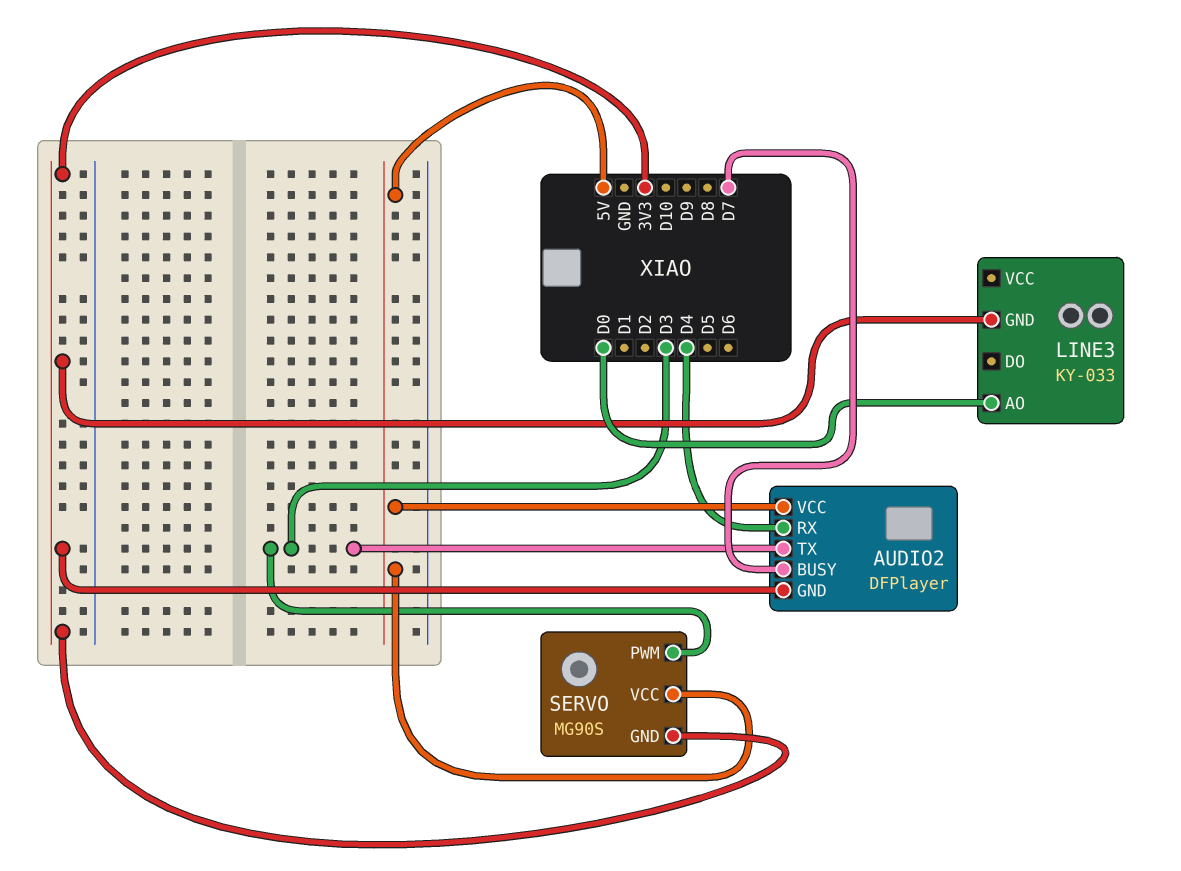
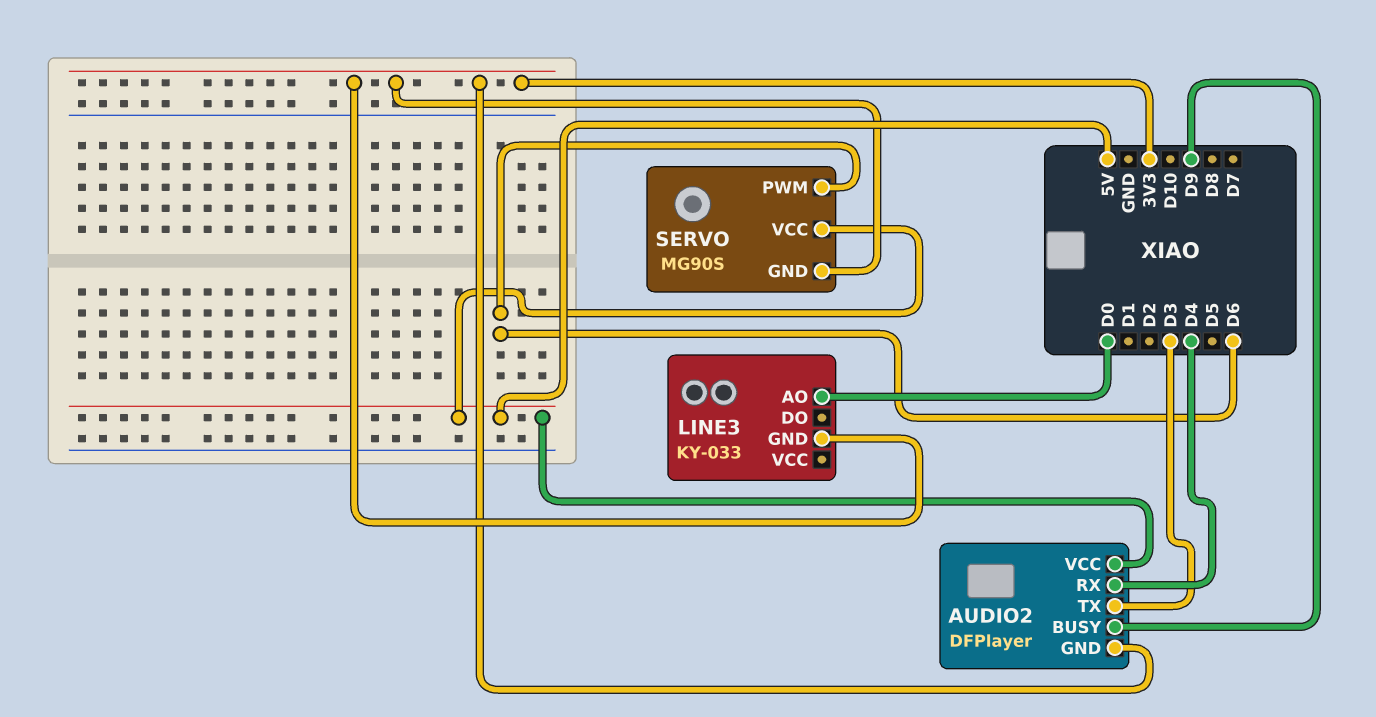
AUDIO2 pin BUSY: D7 -> D9
SERVO pin PWM: D3 -> D6

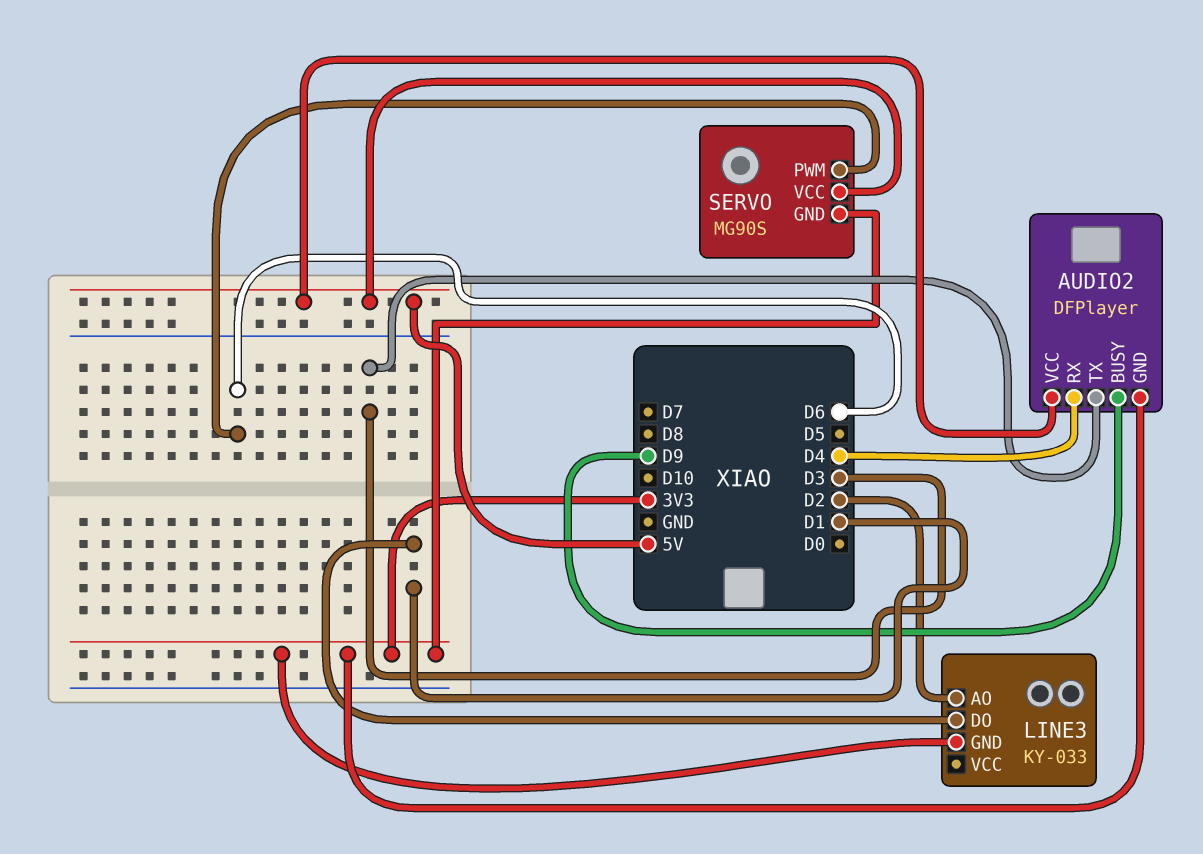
LINE3 pin AO: D0 -> D2
LINE3 pin DO: none -> D1

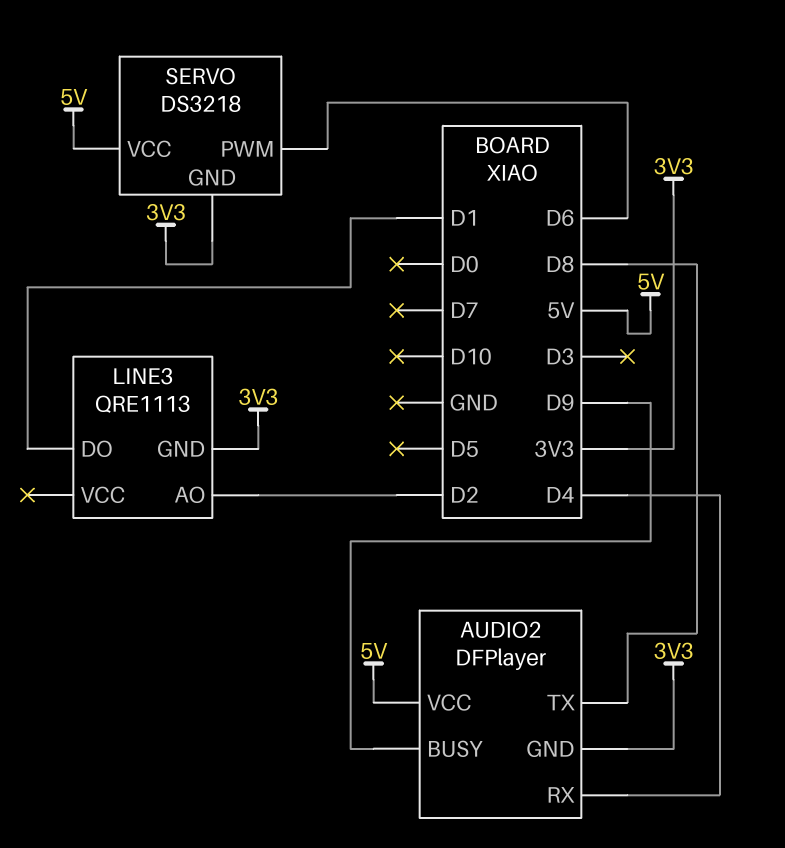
AUDIO2 pin TX: D3 -> D8
LINE3: KY-033 -> QRE1113
SERVO: MG90S -> DS3218

